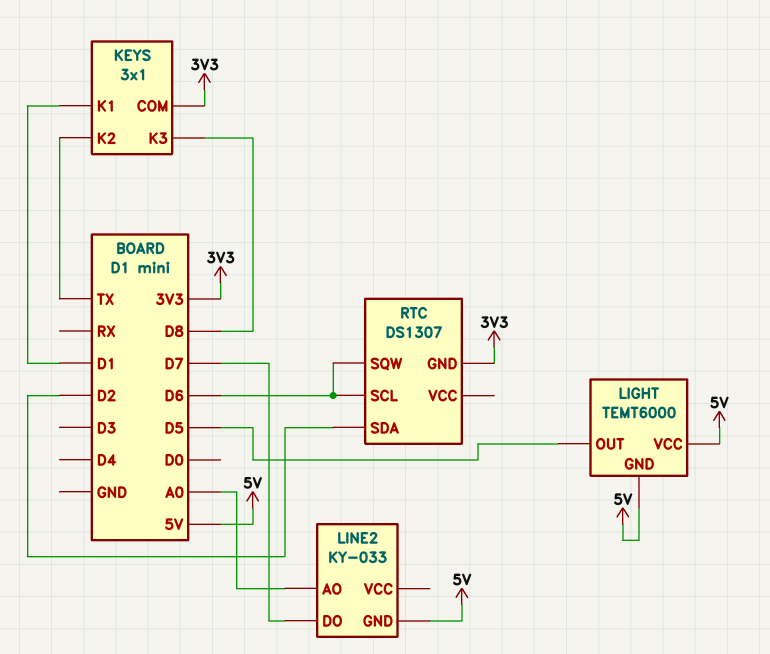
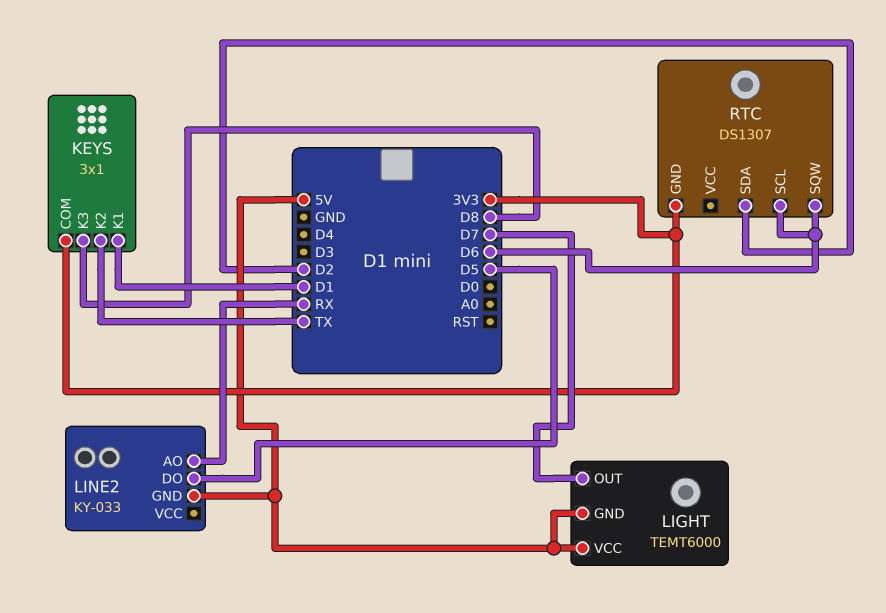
LIGHT pin OUT: D5 -> D7
LINE2 pin AO: A0 -> RX
LINE2 pin DO: D7 -> D5

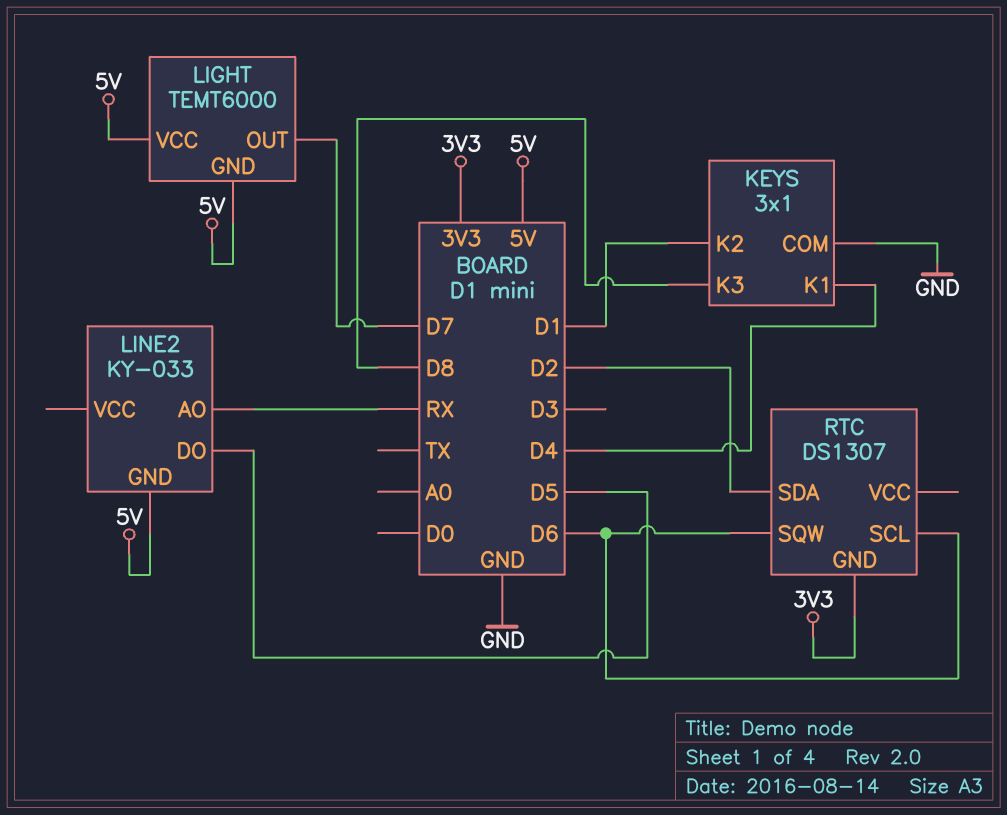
KEYS pin COM: 3V3 -> GND
KEYS pin K1: D1 -> D4
KEYS pin K2: TX -> D1

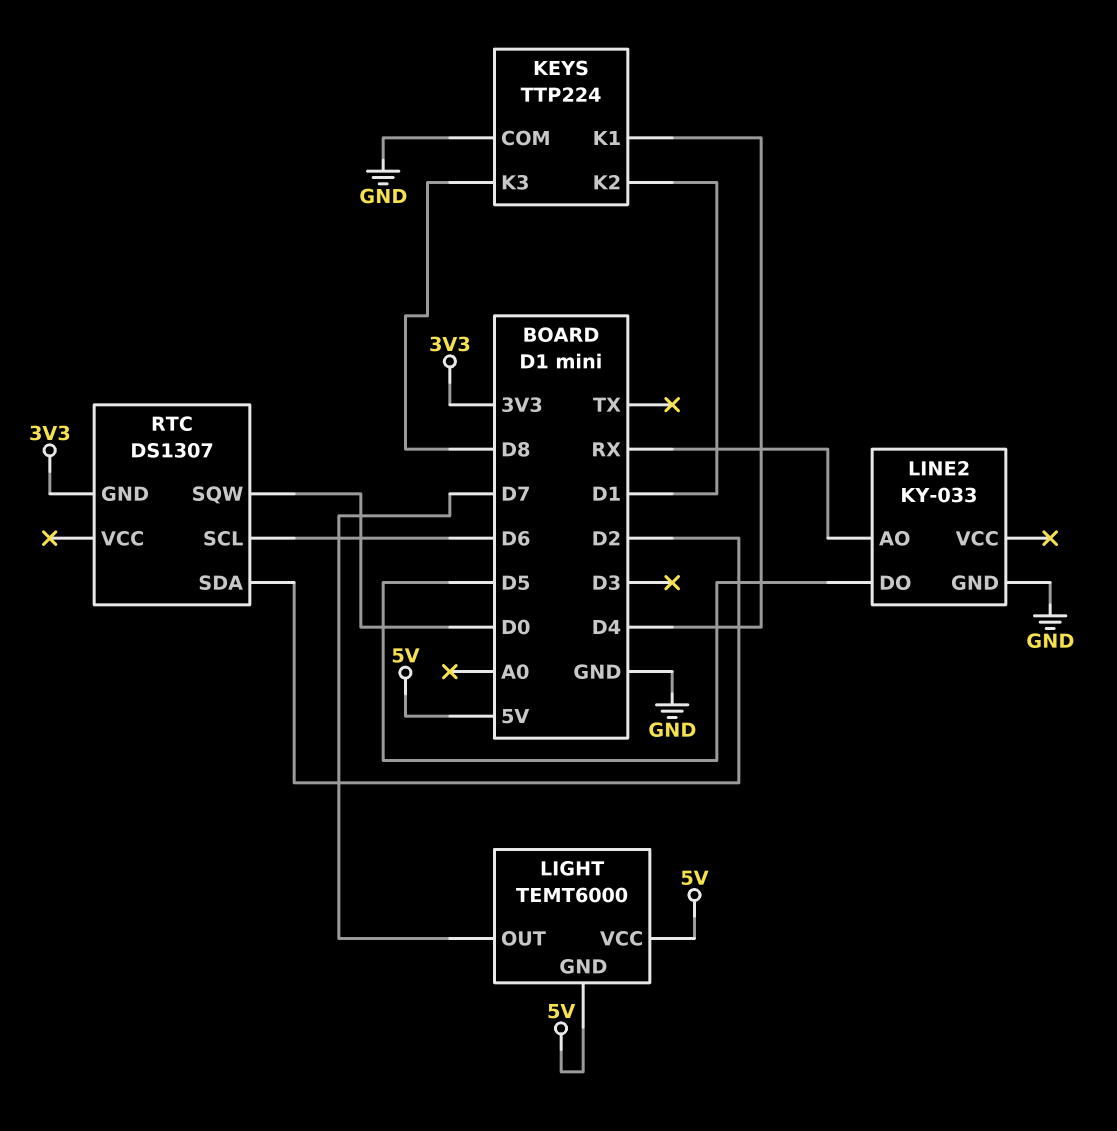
KEYS: 3x1 -> TTP224
LINE2 pin GND: 5V -> GND
RTC pin SQW: D6 -> D0

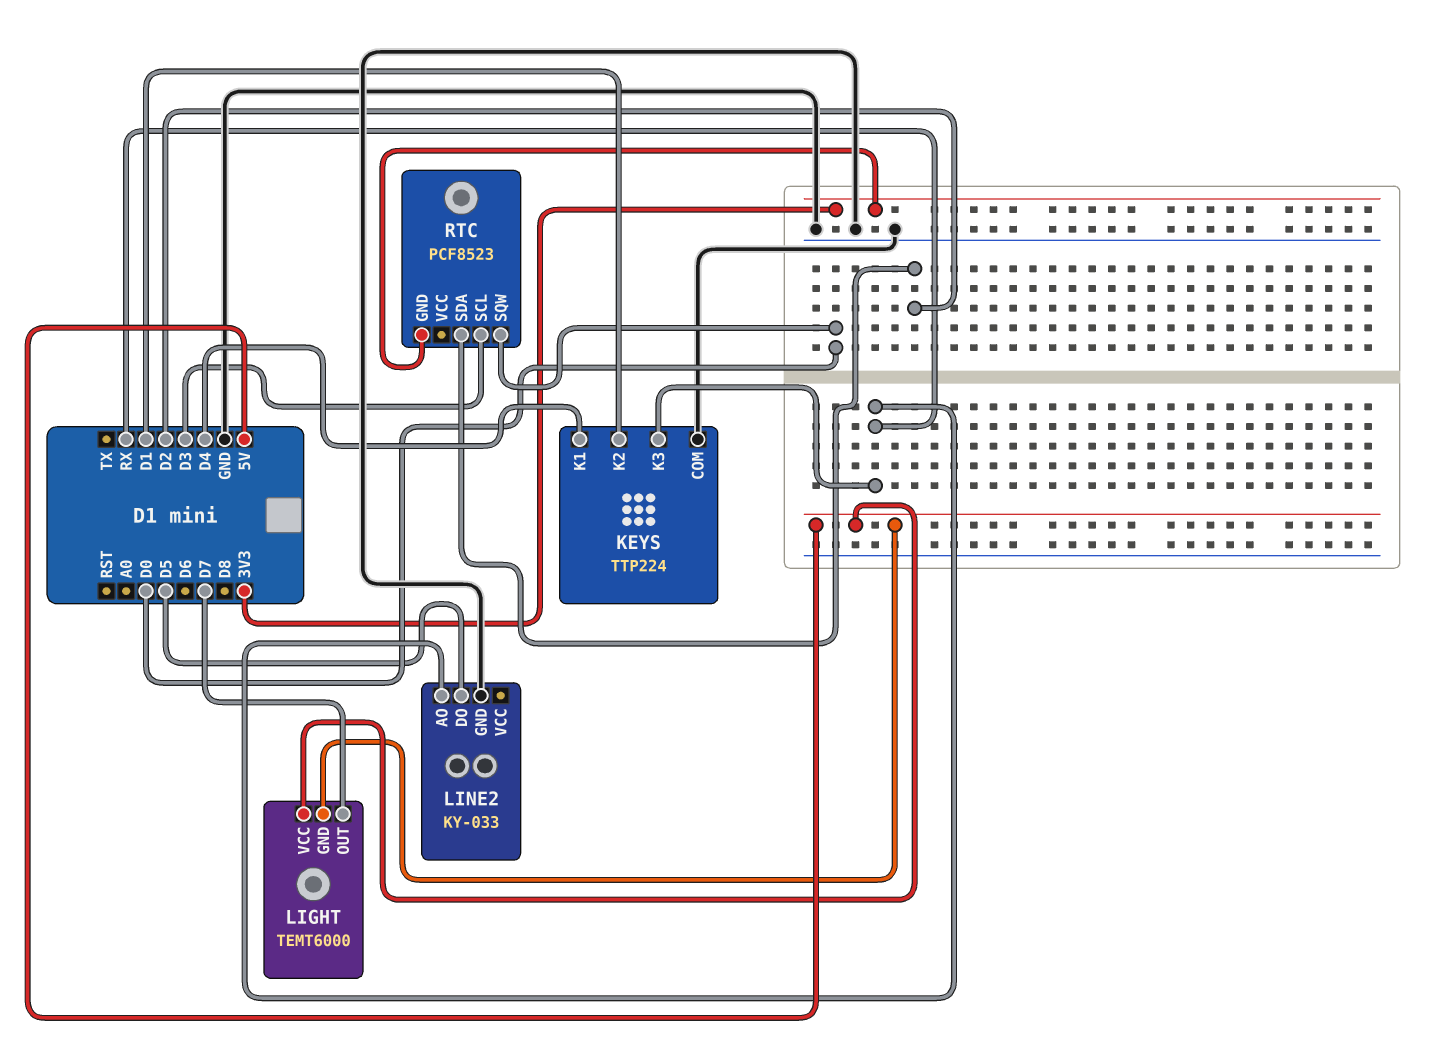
KEYS pin K3: D8 -> RX
RTC: DS1307 -> PCF8523
RTC pin SCL: D6 -> D3

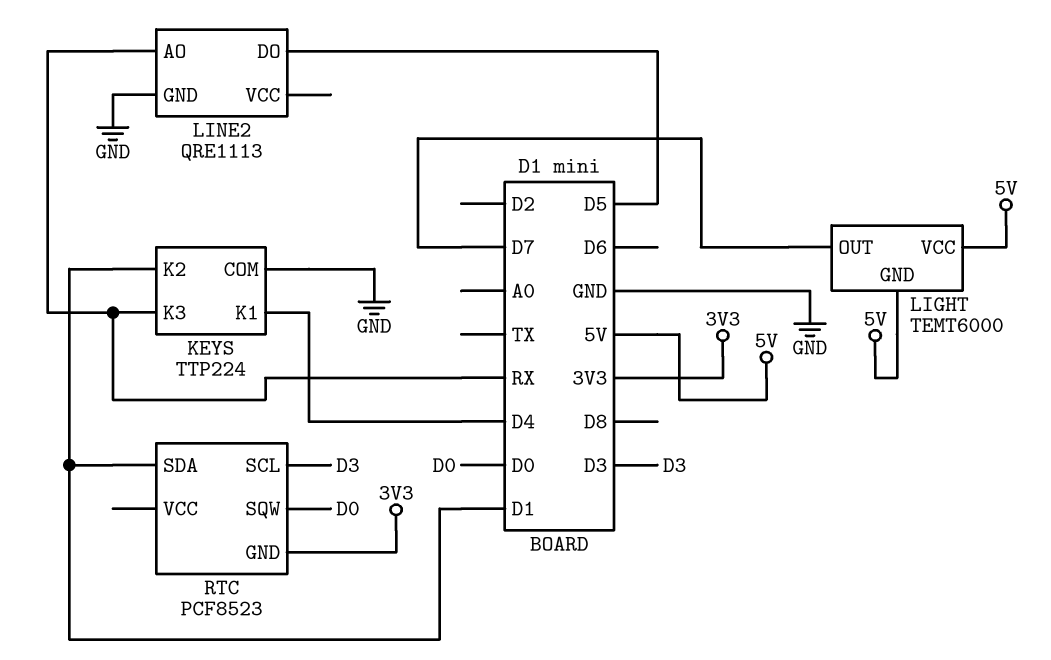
LINE2: KY-033 -> QRE1113
RTC pin SDA: D2 -> D1

